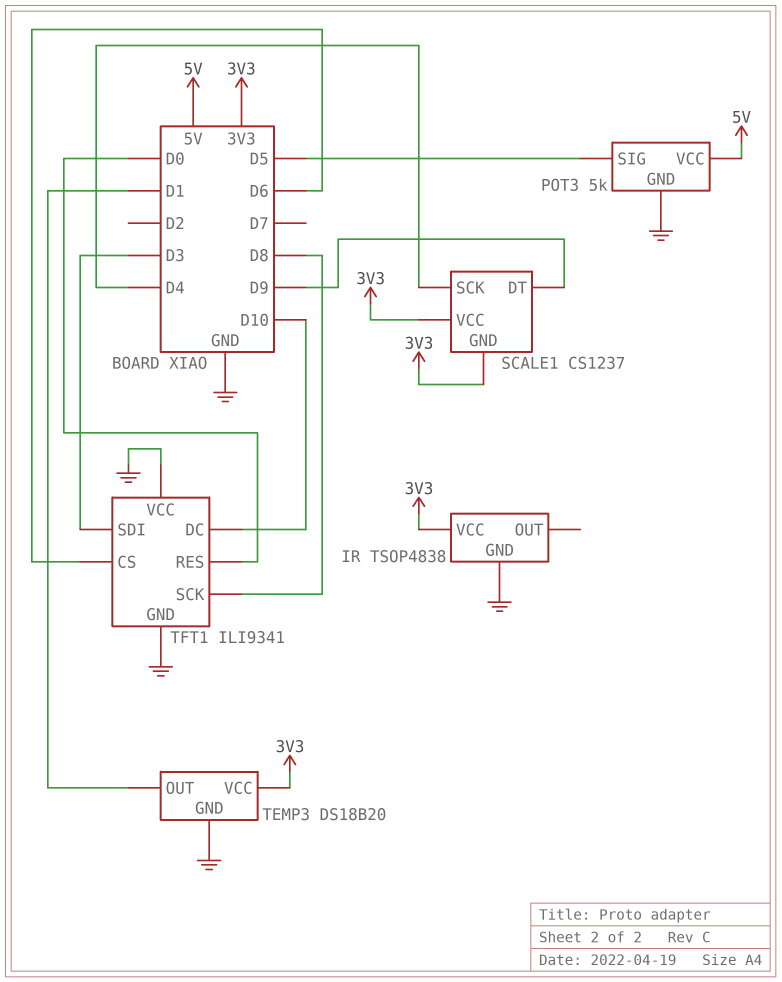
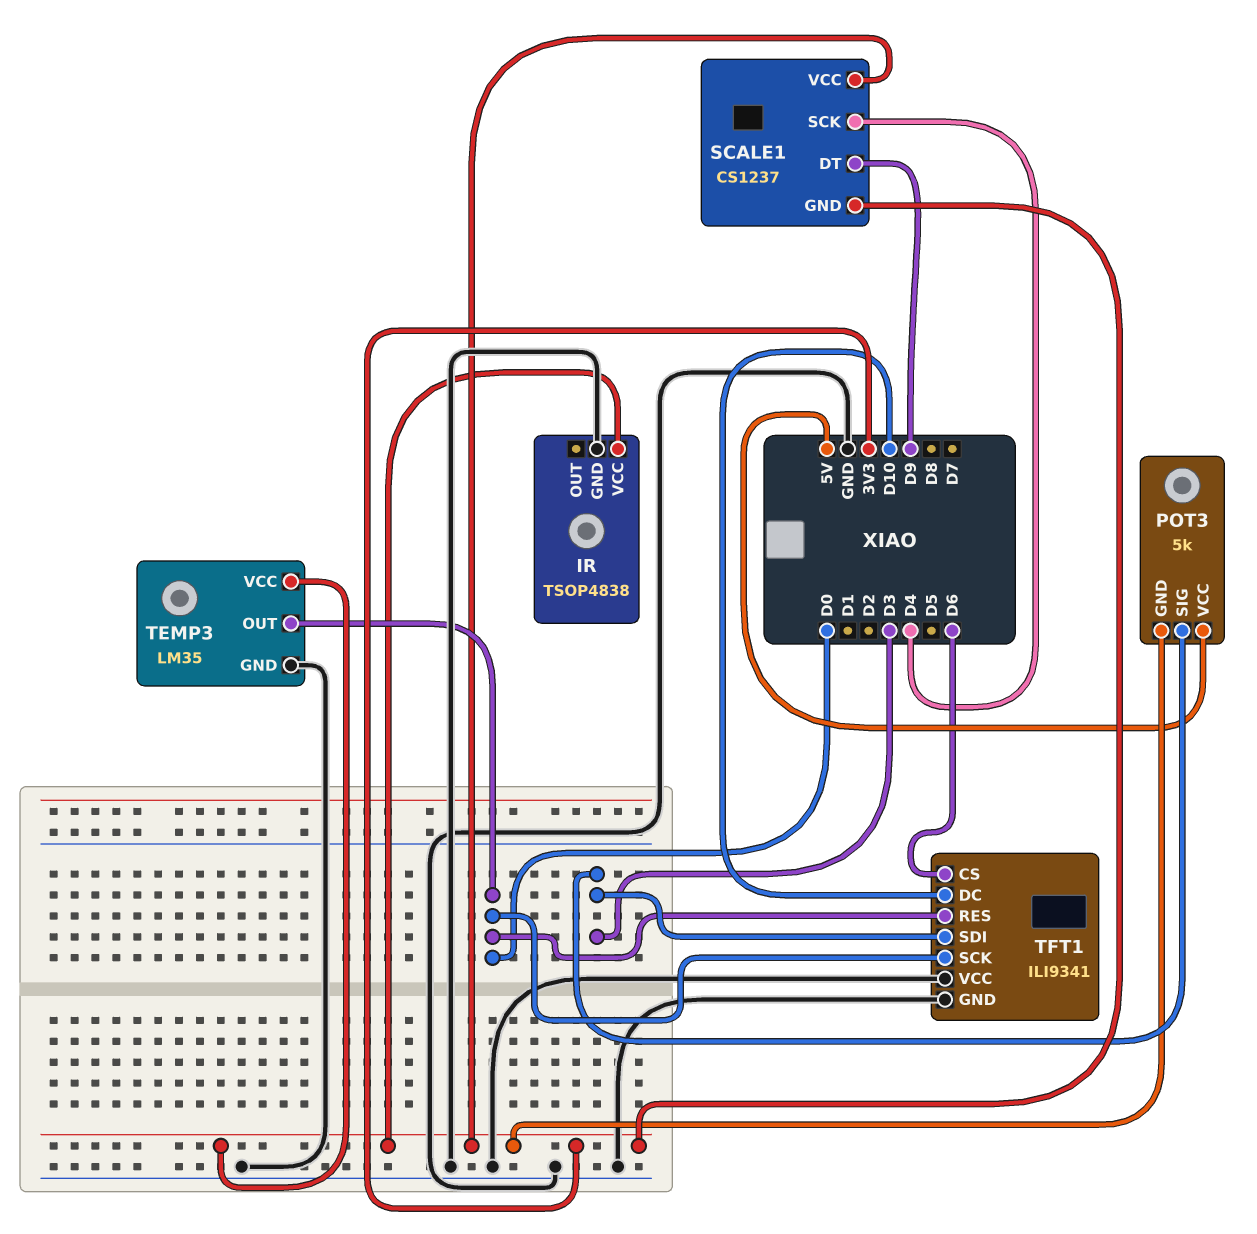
POT3 pin GND: GND -> 3V3
POT3 pin SIG: D5 -> D3
TEMP3: DS18B20 -> LM35
TEMP3 pin OUT: D1 -> D0
TFT1 pin SCK: D8 -> D0

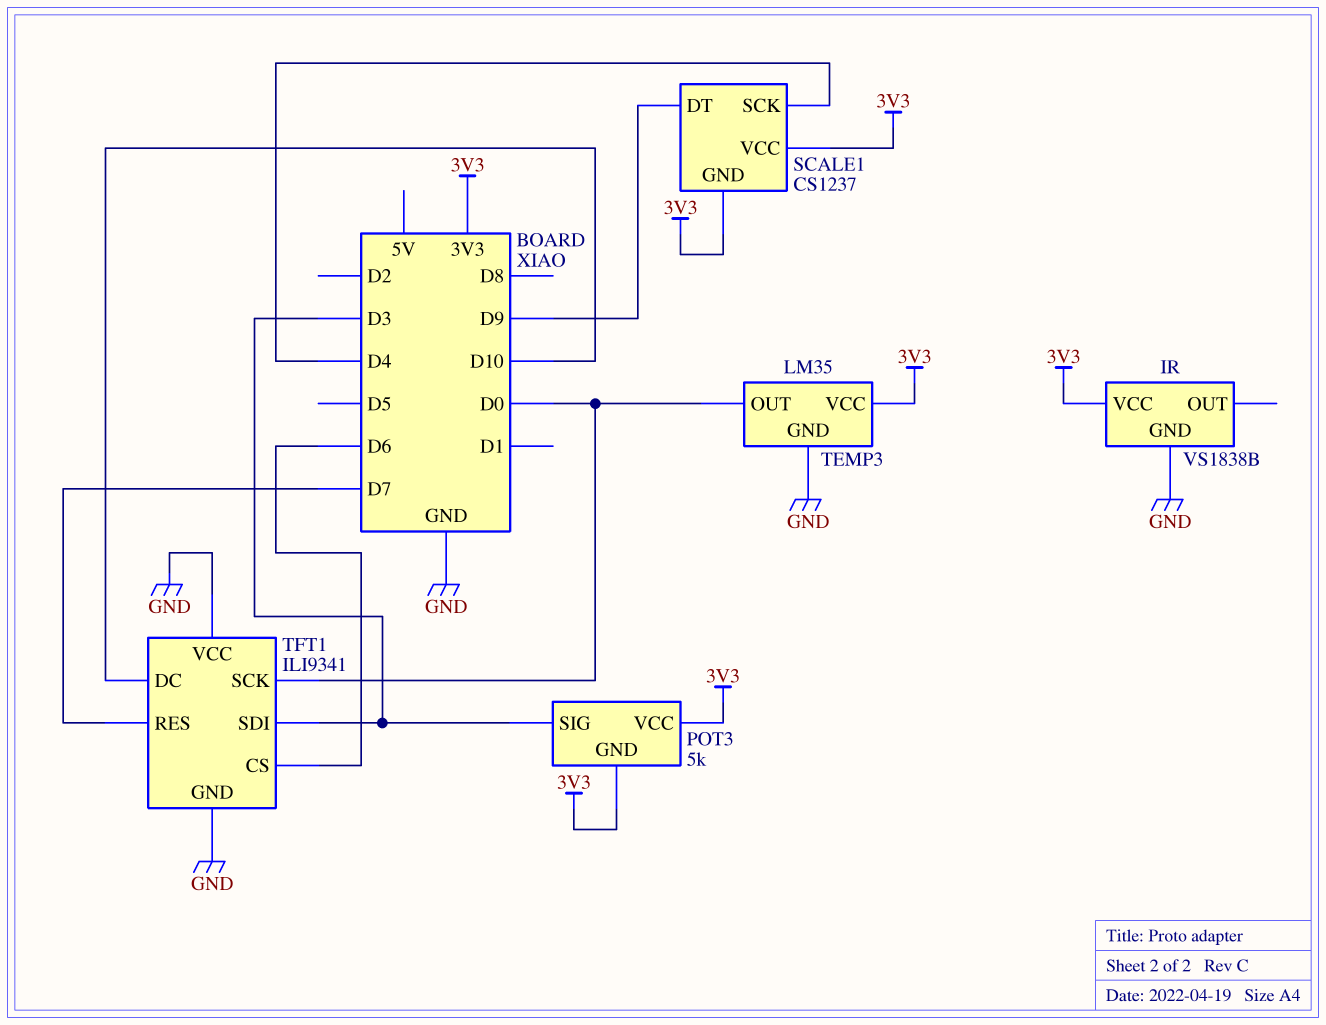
IR: TSOP4838 -> VS1838B
POT3 pin VCC: 5V -> 3V3
TFT1 pin RES: D0 -> D7

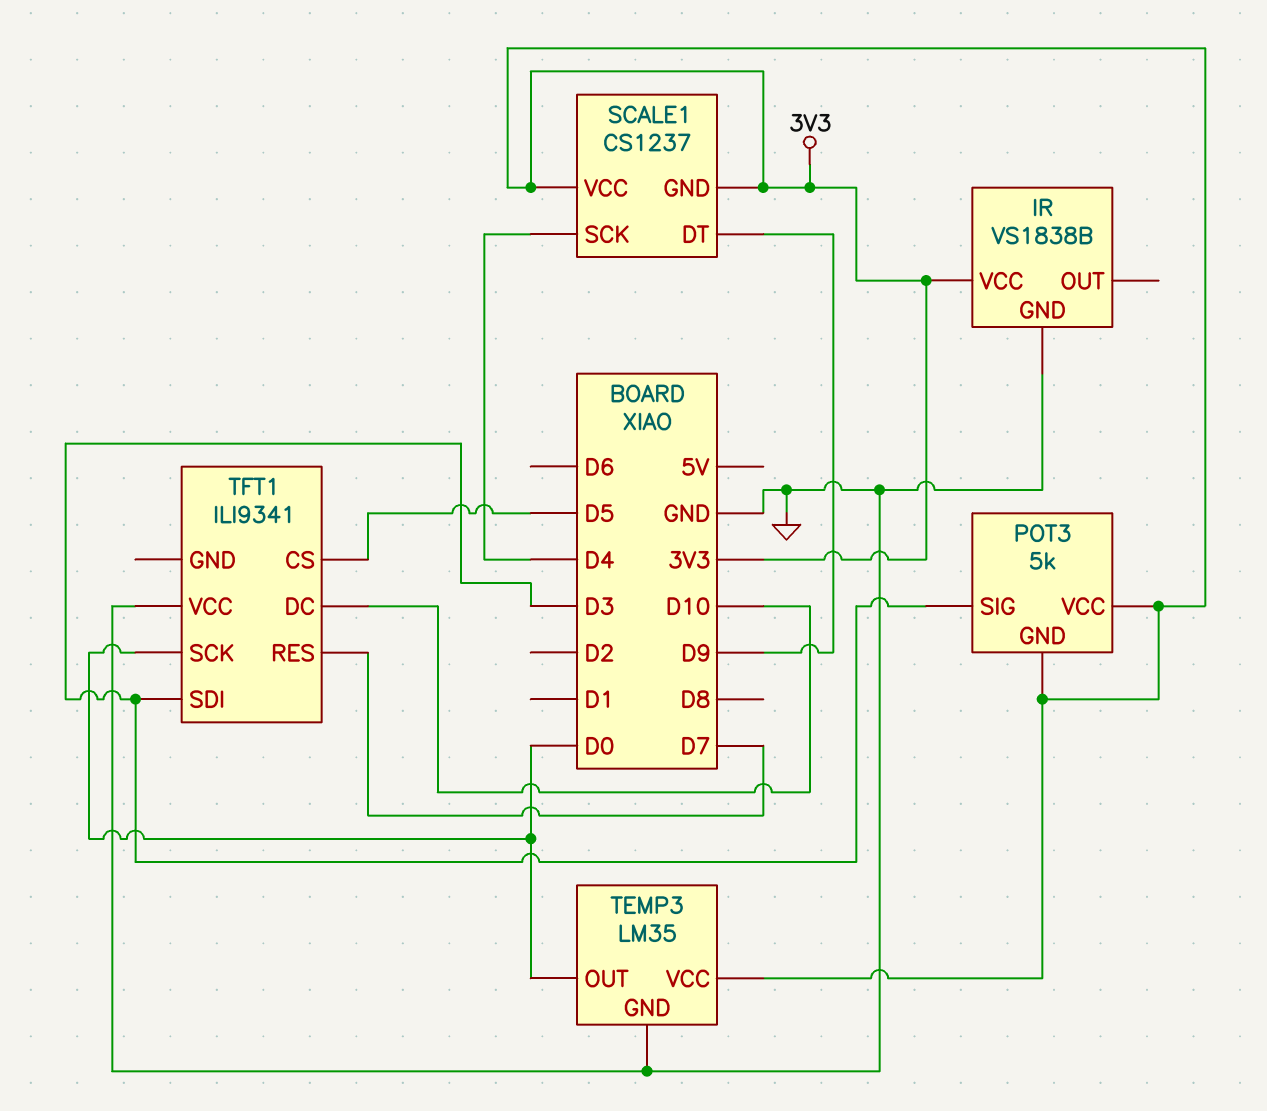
TFT1 pin CS: D6 -> D5
TFT1 pin GND: GND -> none

